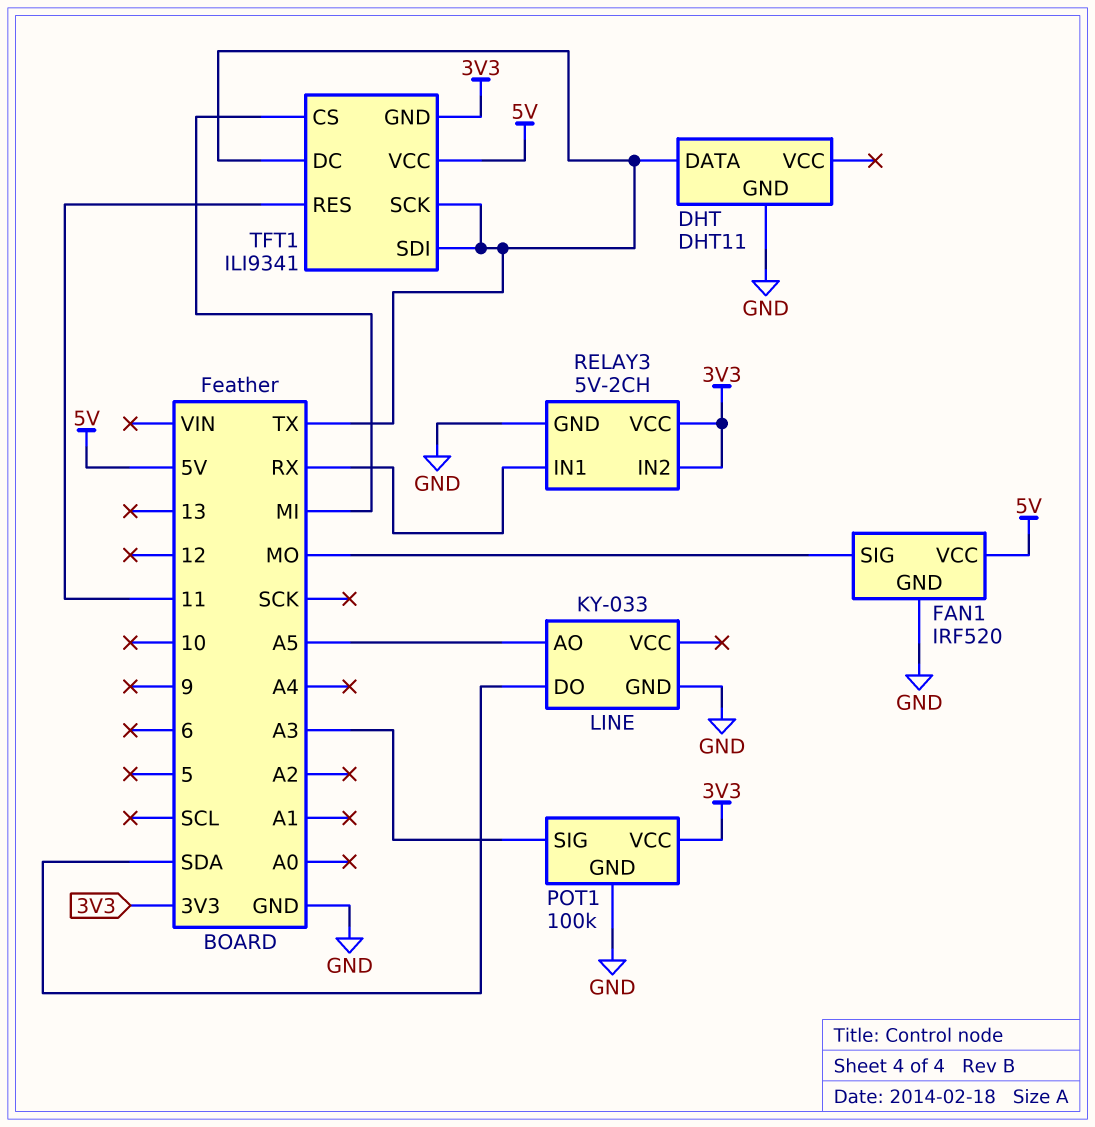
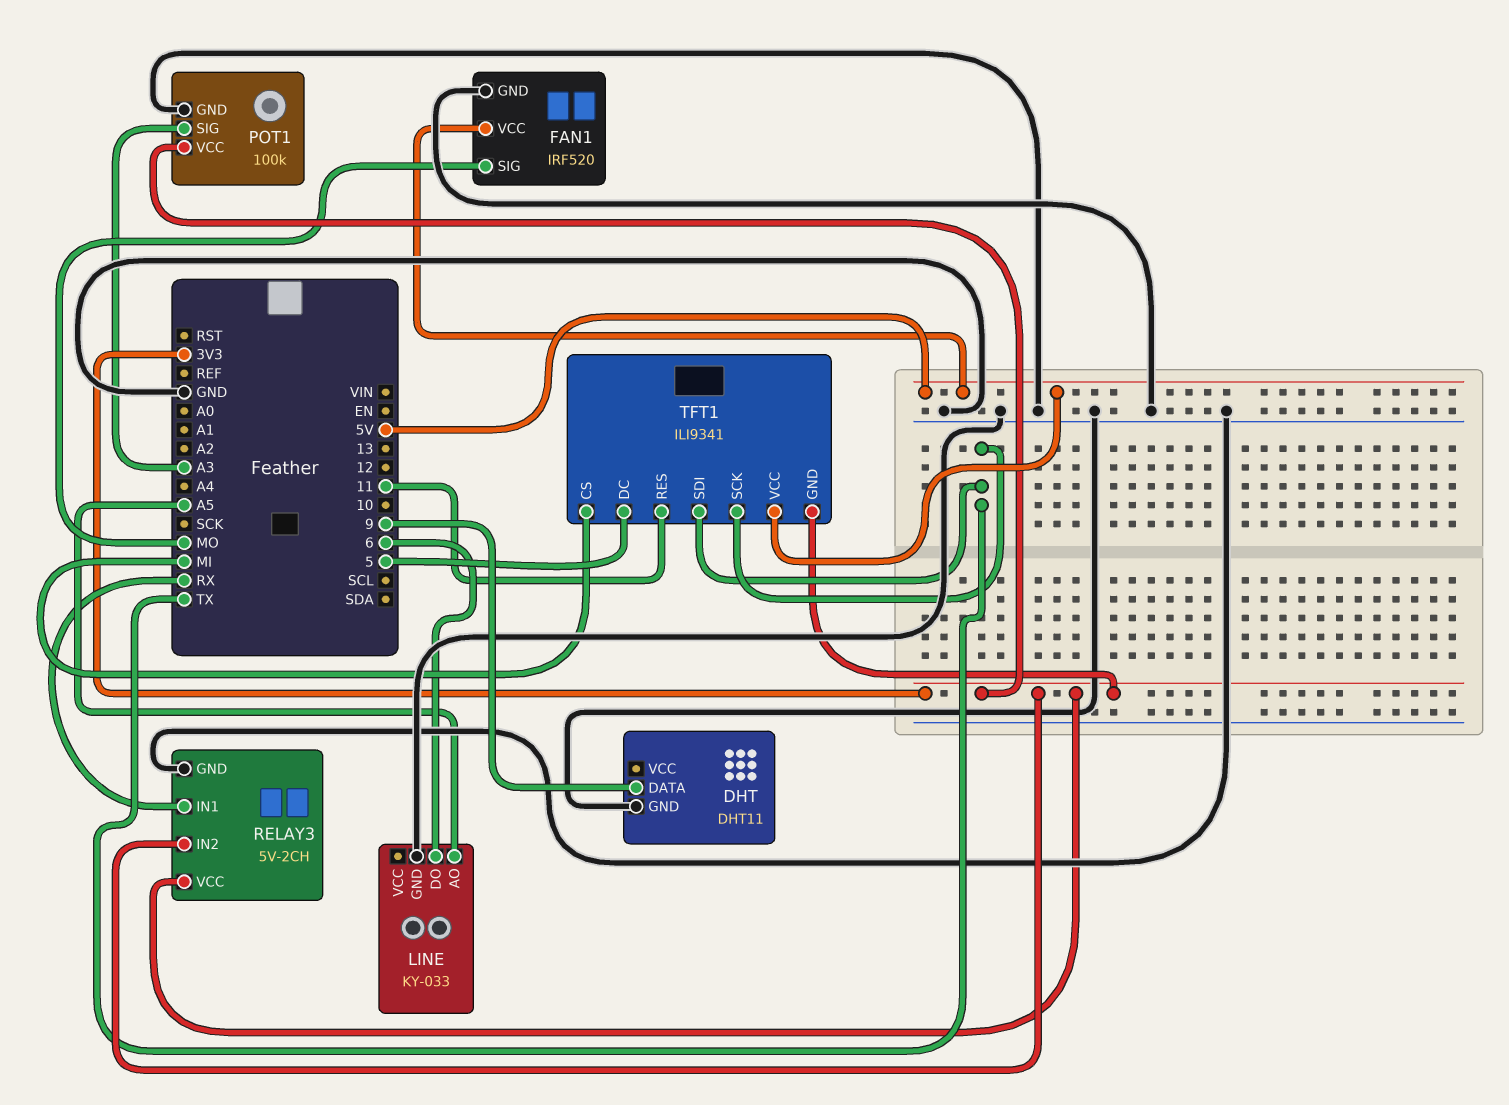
DHT pin DATA: TX -> 9
LINE pin DO: SDA -> 6
TFT1 pin DC: TX -> 5

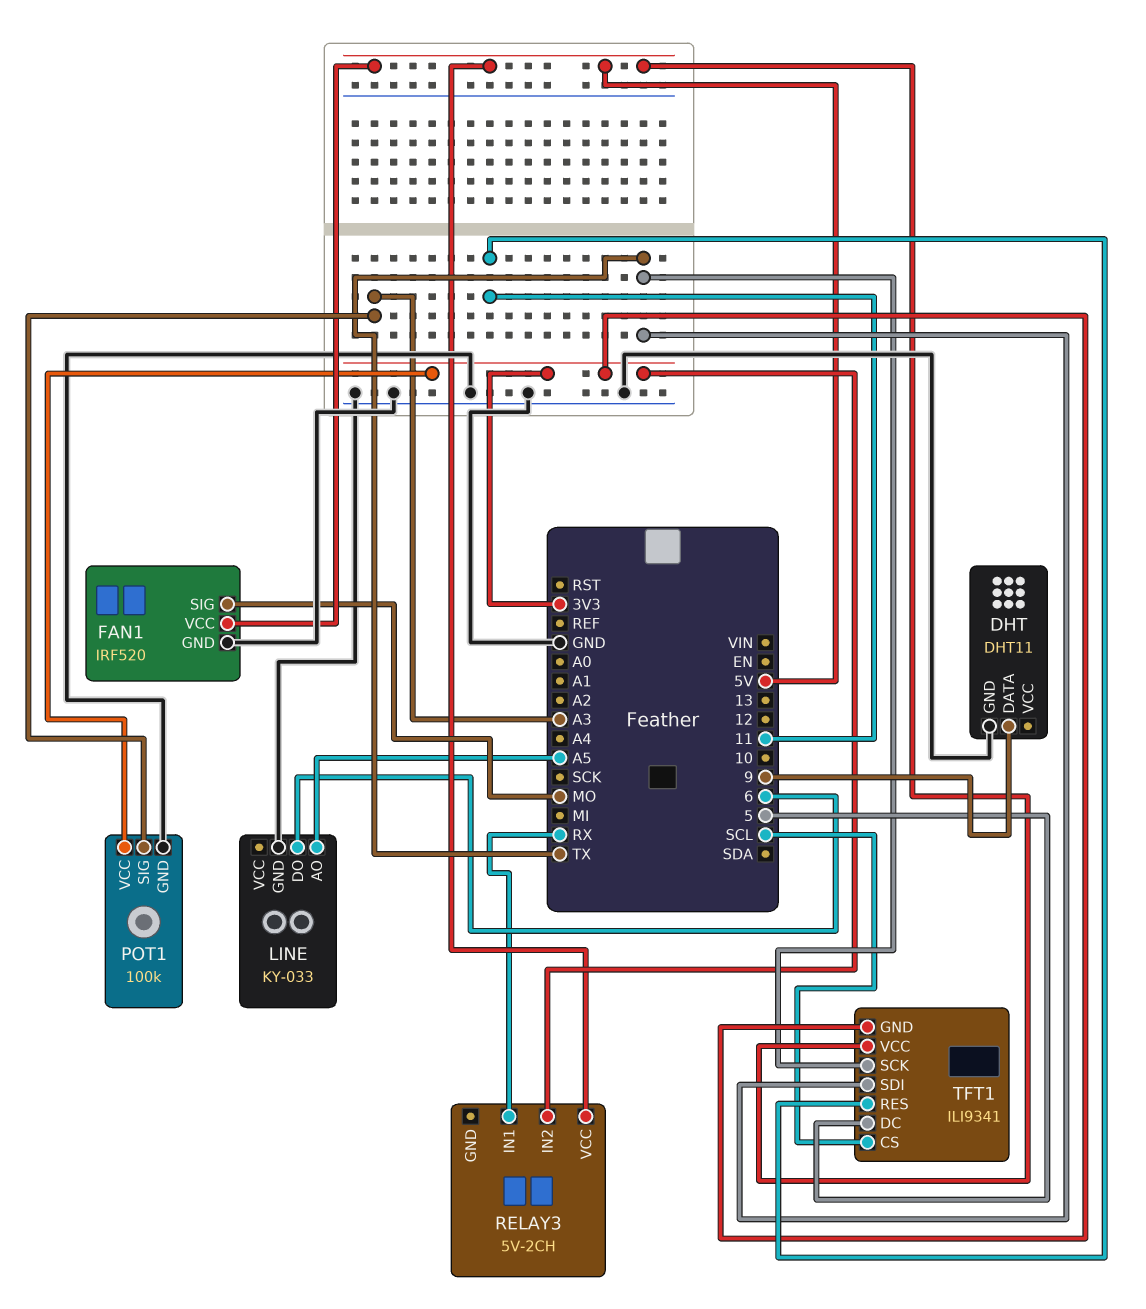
RELAY3 pin GND: GND -> none
RELAY3 pin VCC: 3V3 -> 5V
TFT1 pin CS: MI -> SCL

